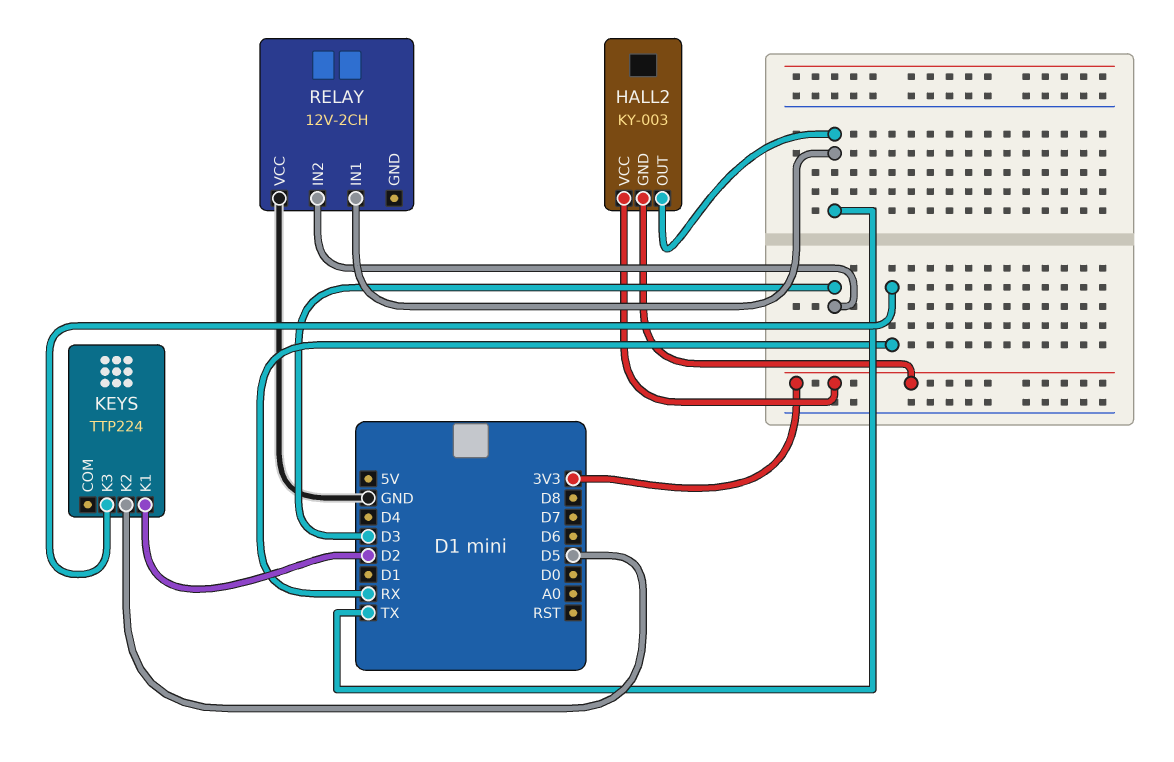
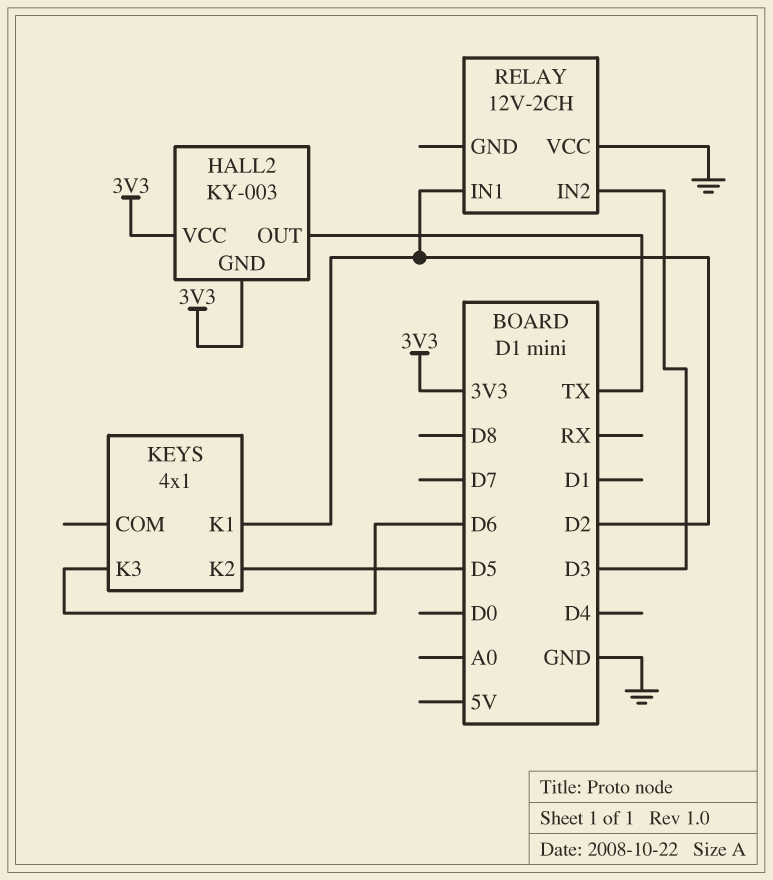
KEYS: TTP224 -> 4x1
KEYS pin K3: RX -> D6
RELAY pin IN1: TX -> D2

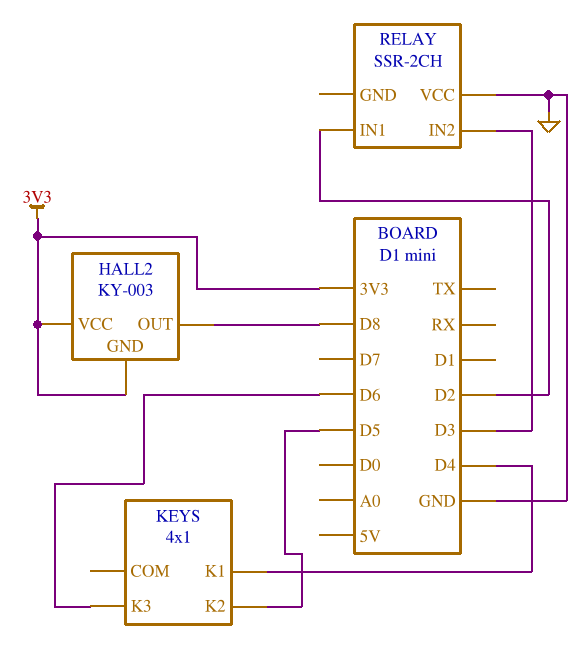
HALL2 pin OUT: TX -> D8
KEYS pin K1: D2 -> D4
RELAY: 12V-2CH -> SSR-2CH

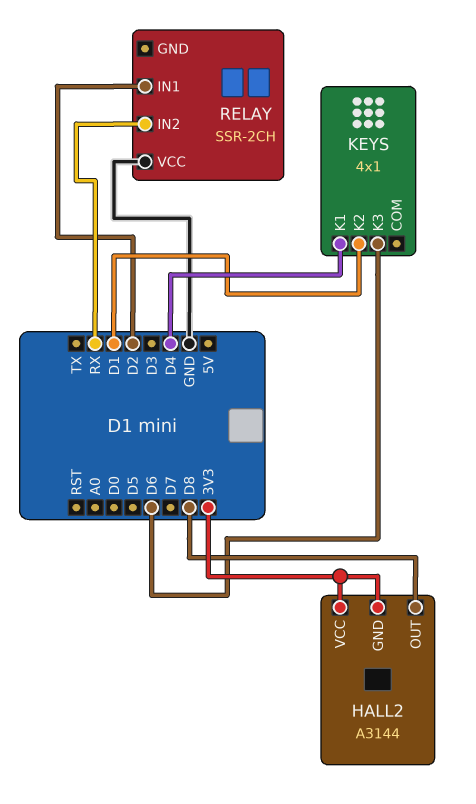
HALL2: KY-003 -> A3144
KEYS pin K2: D5 -> D1
RELAY pin IN2: D3 -> RX

